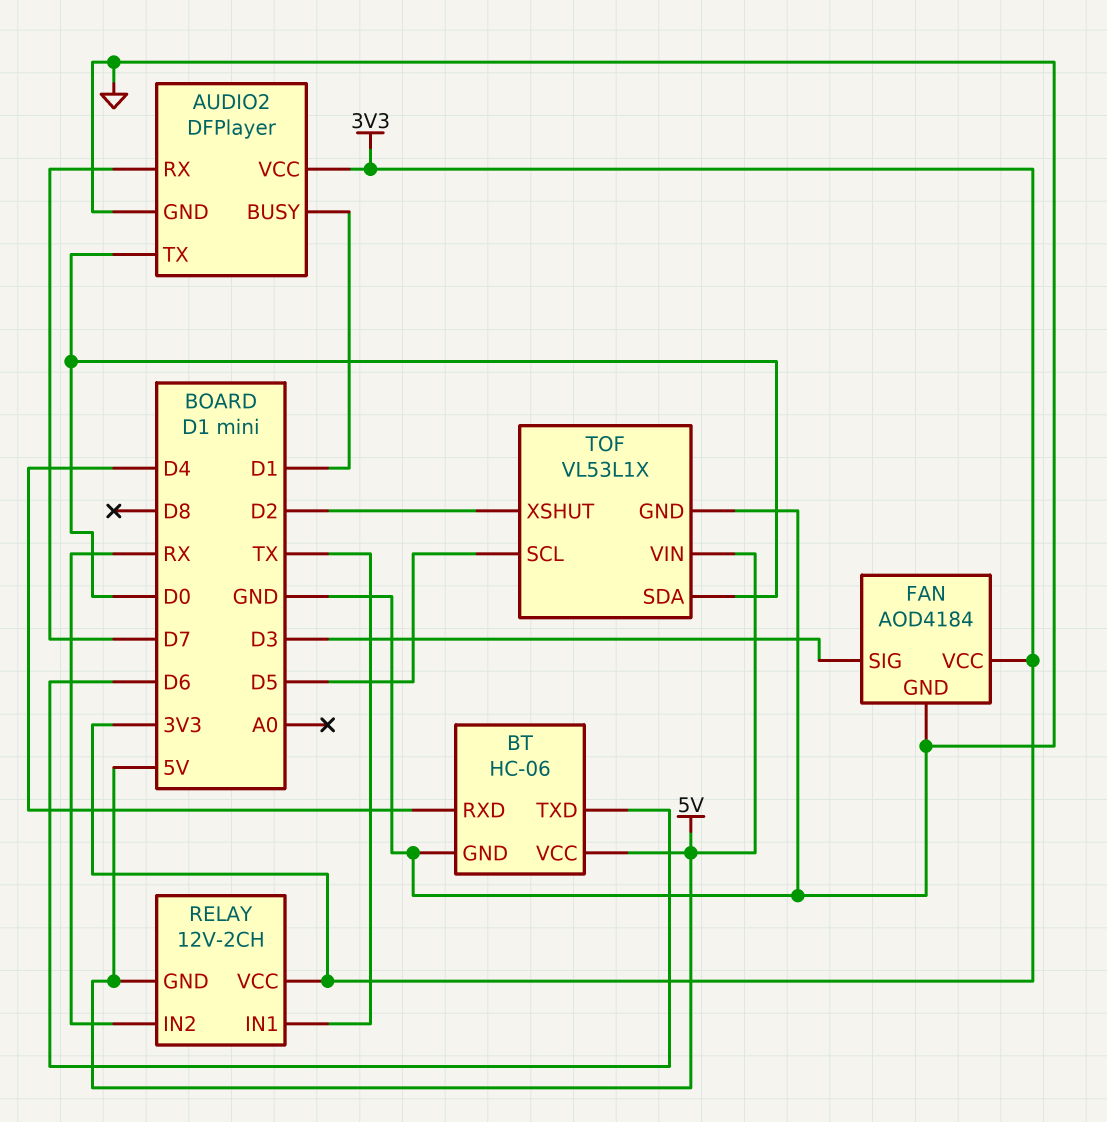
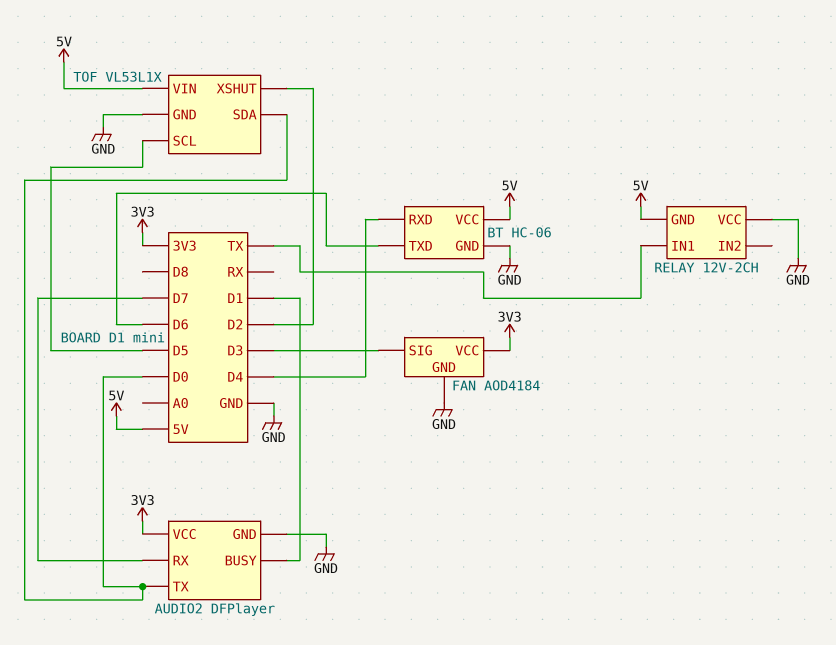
RELAY pin IN2: RX -> none
RELAY pin VCC: 3V3 -> GND

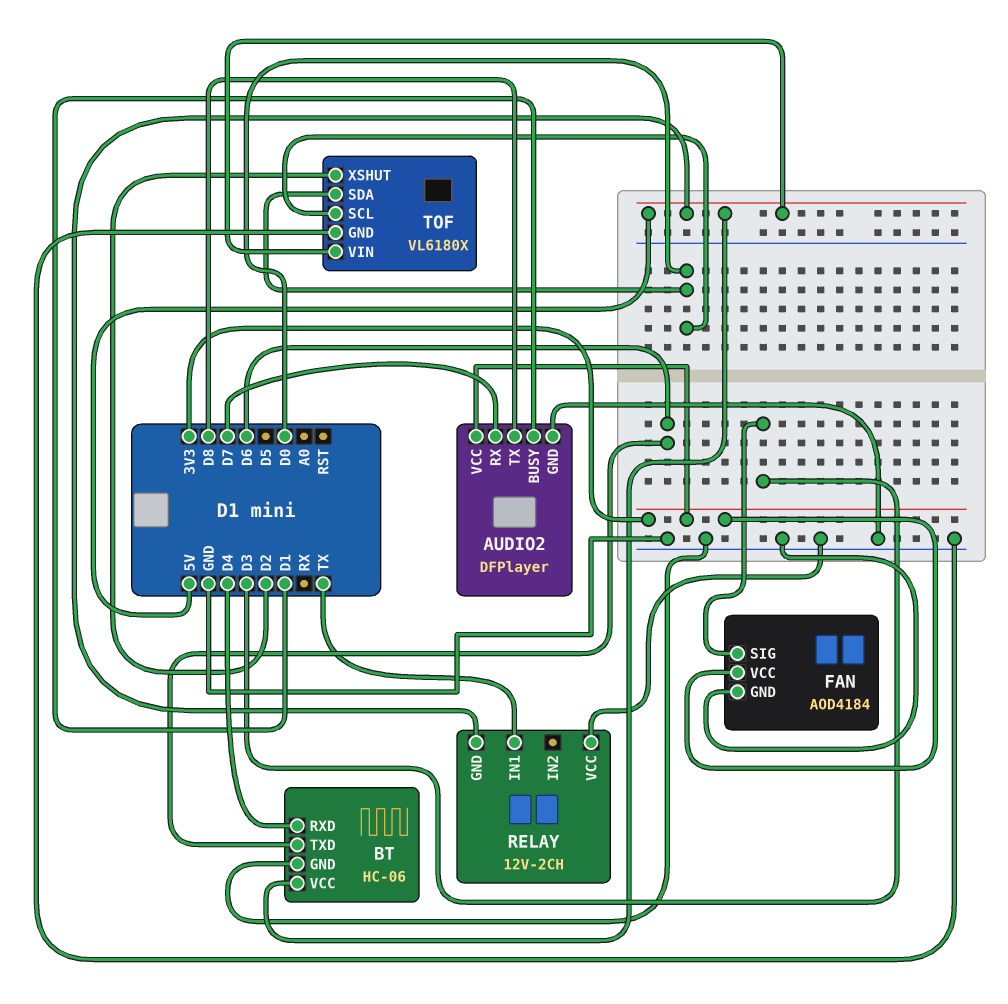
AUDIO2 pin TX: D0 -> D8
TOF: VL53L1X -> VL6180X
TOF pin SCL: D5 -> D0

